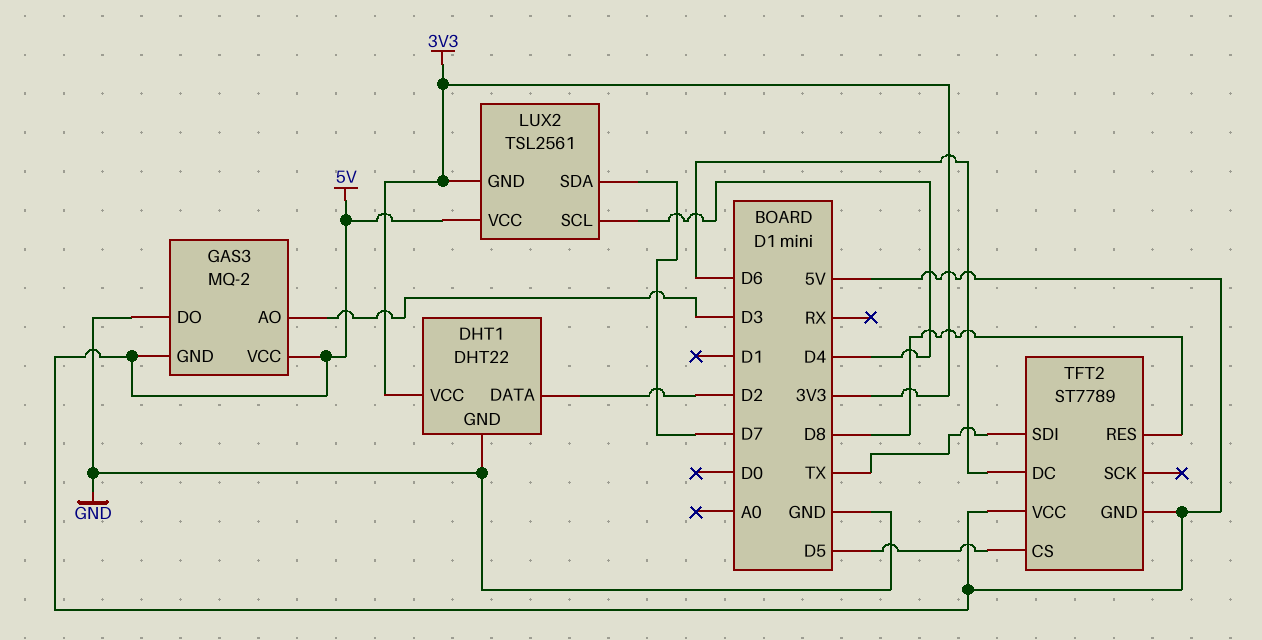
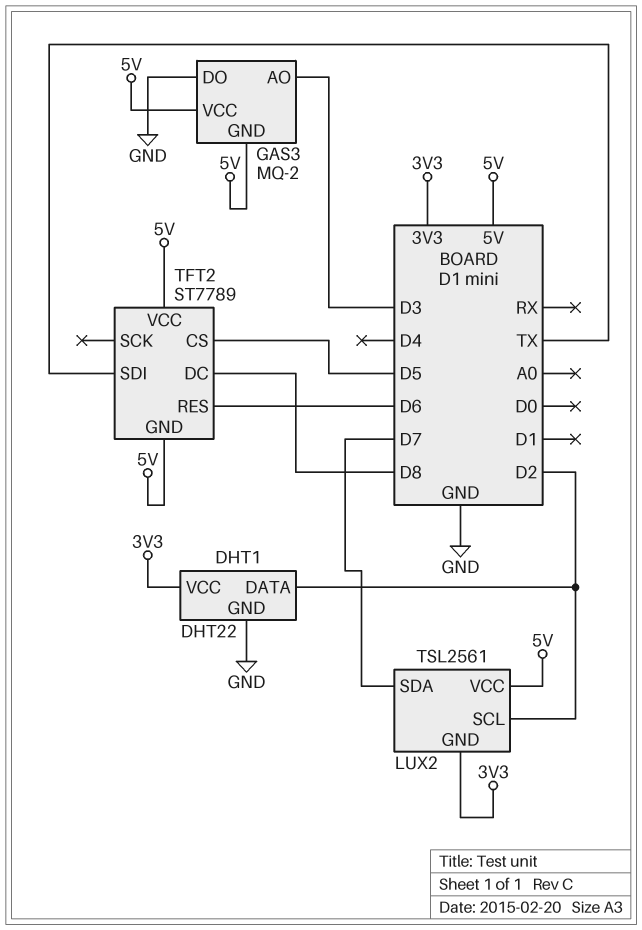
LUX2 pin SCL: D4 -> D2
TFT2 pin DC: D6 -> D8
TFT2 pin RES: D8 -> D6

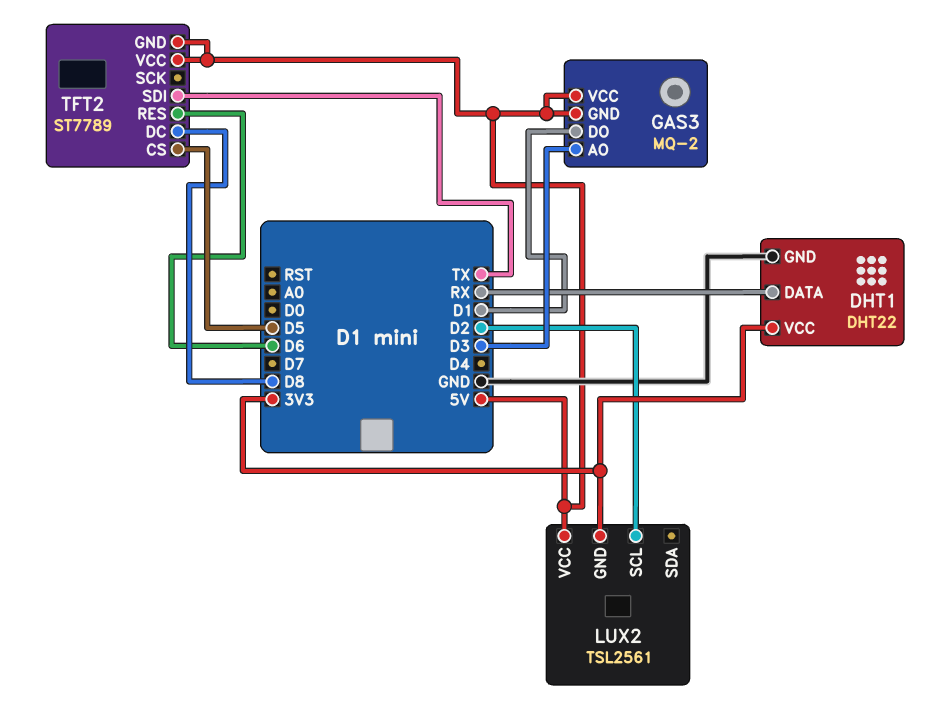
DHT1 pin DATA: D2 -> RX
GAS3 pin DO: GND -> D1
LUX2 pin SDA: D7 -> none

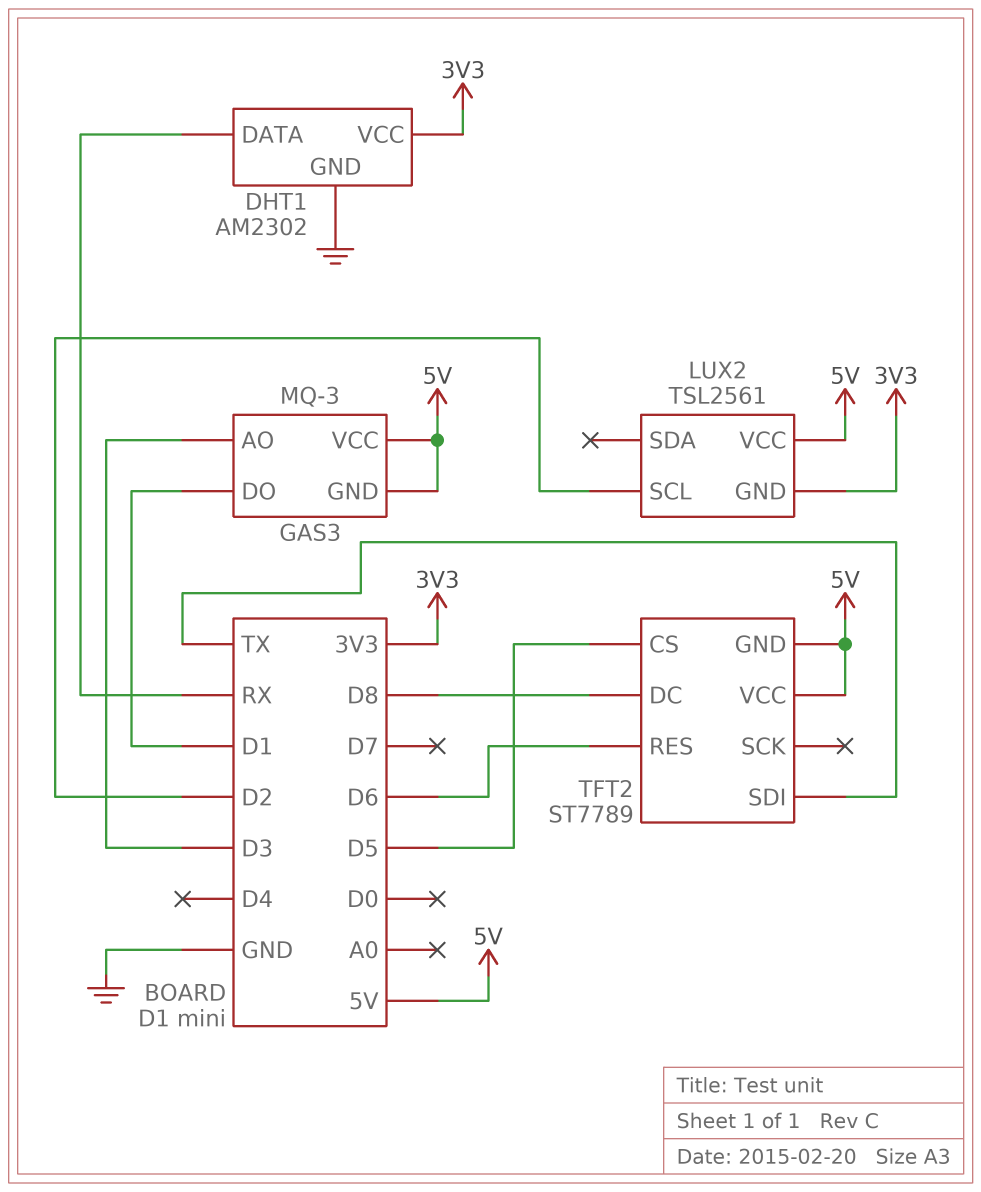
DHT1: DHT22 -> AM2302
GAS3: MQ-2 -> MQ-3

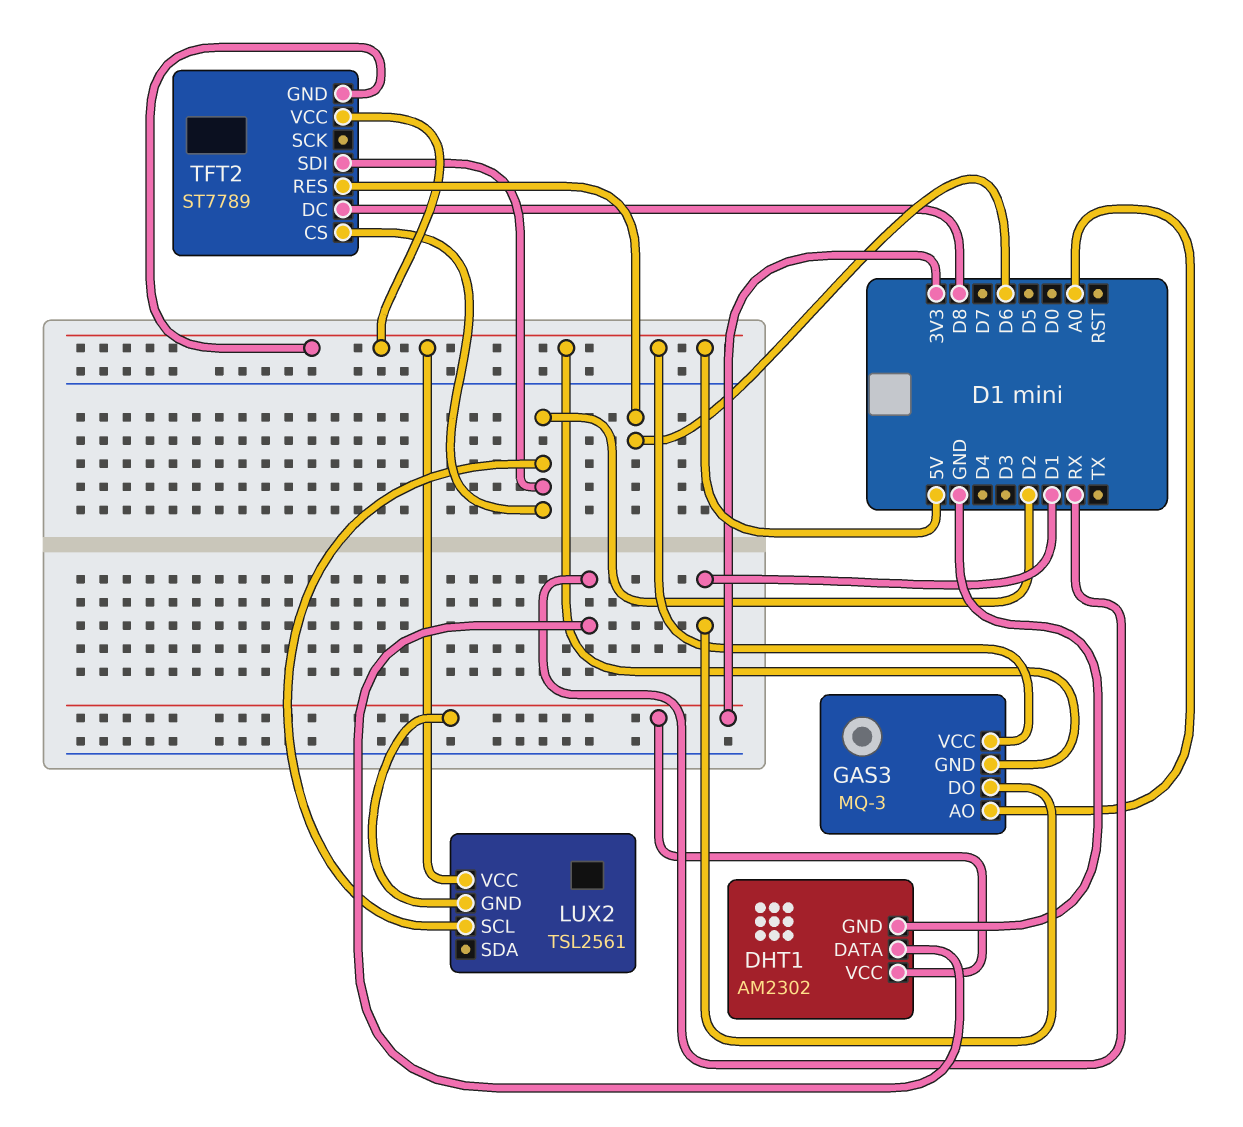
GAS3 pin AO: D3 -> A0
TFT2 pin CS: D5 -> D2
TFT2 pin SDI: TX -> D2

